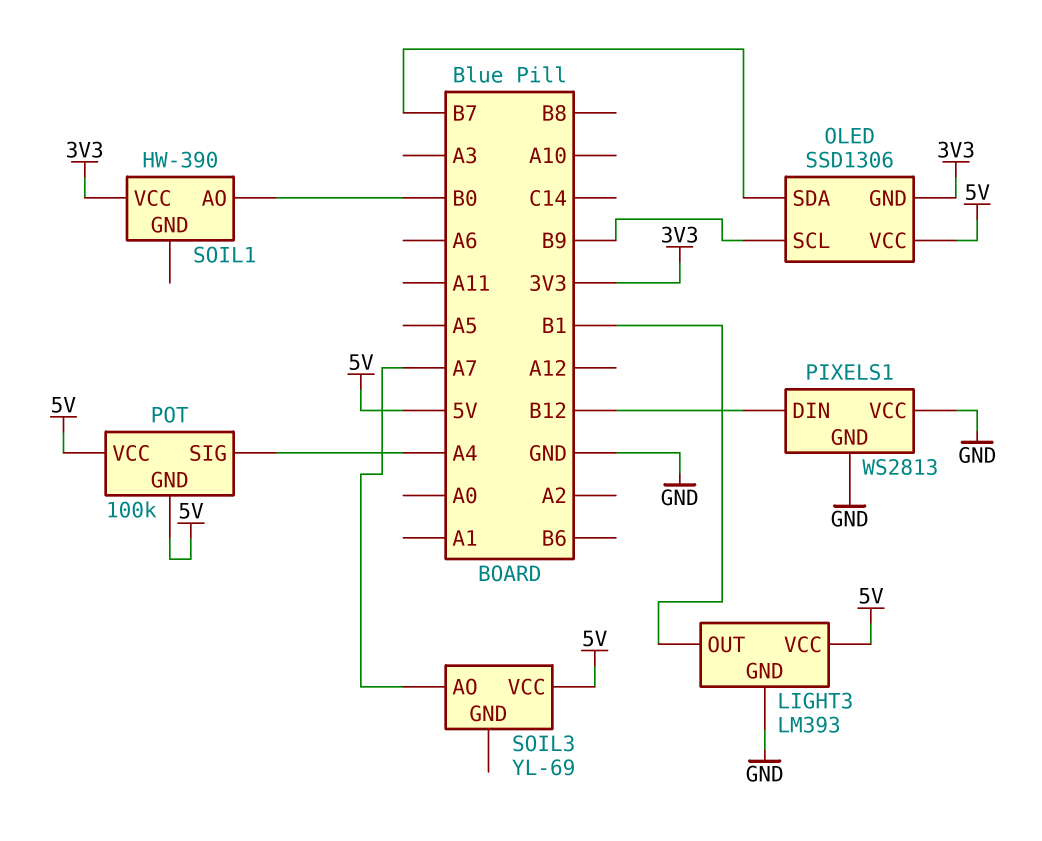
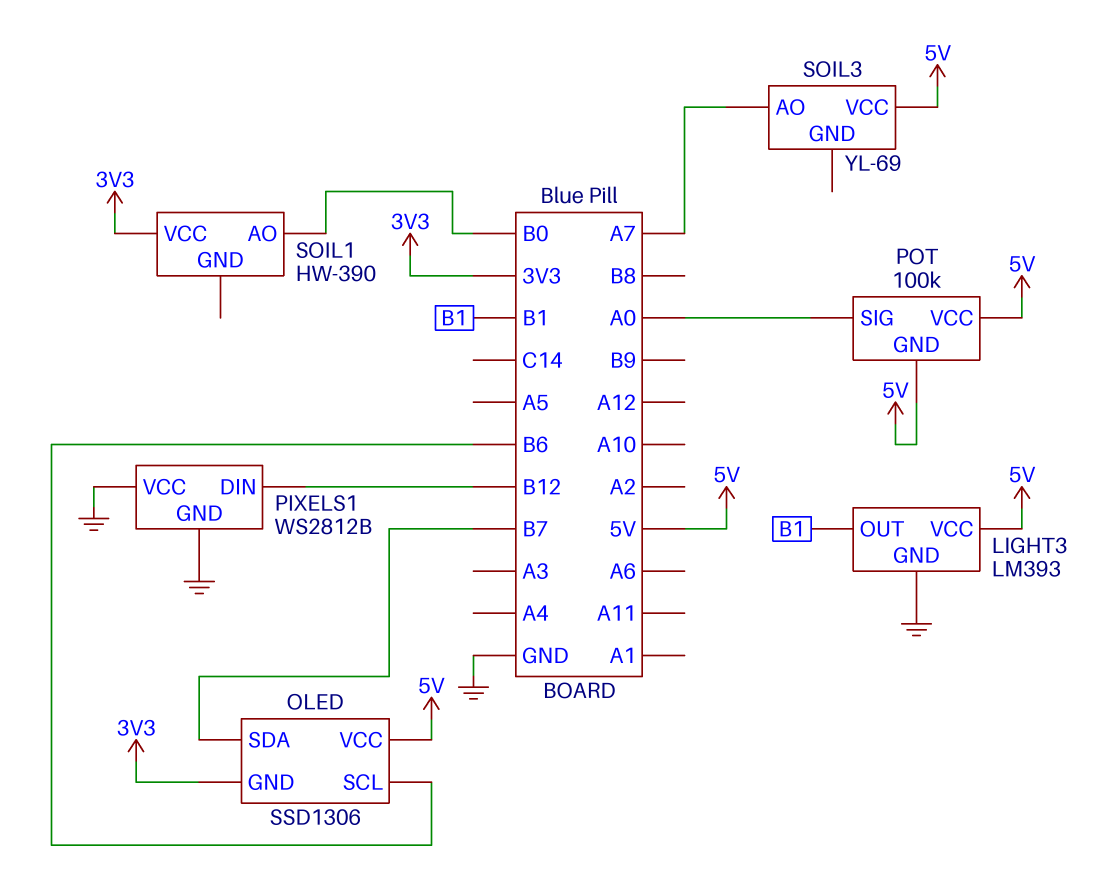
OLED pin SCL: B9 -> B6
PIXELS1: WS2813 -> WS2812B
POT pin SIG: A4 -> A0

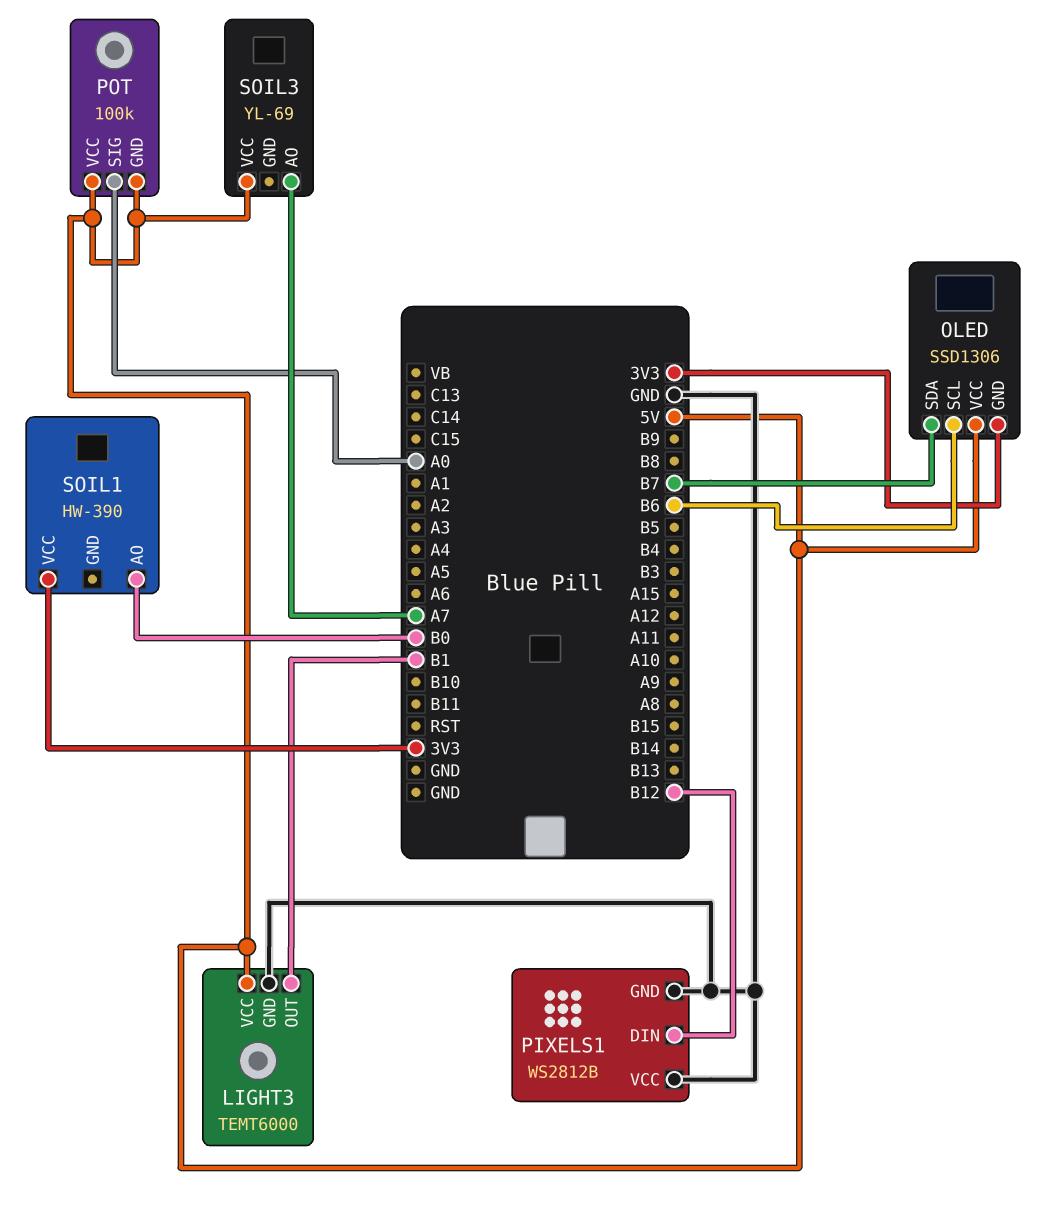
LIGHT3: LM393 -> TEMT6000

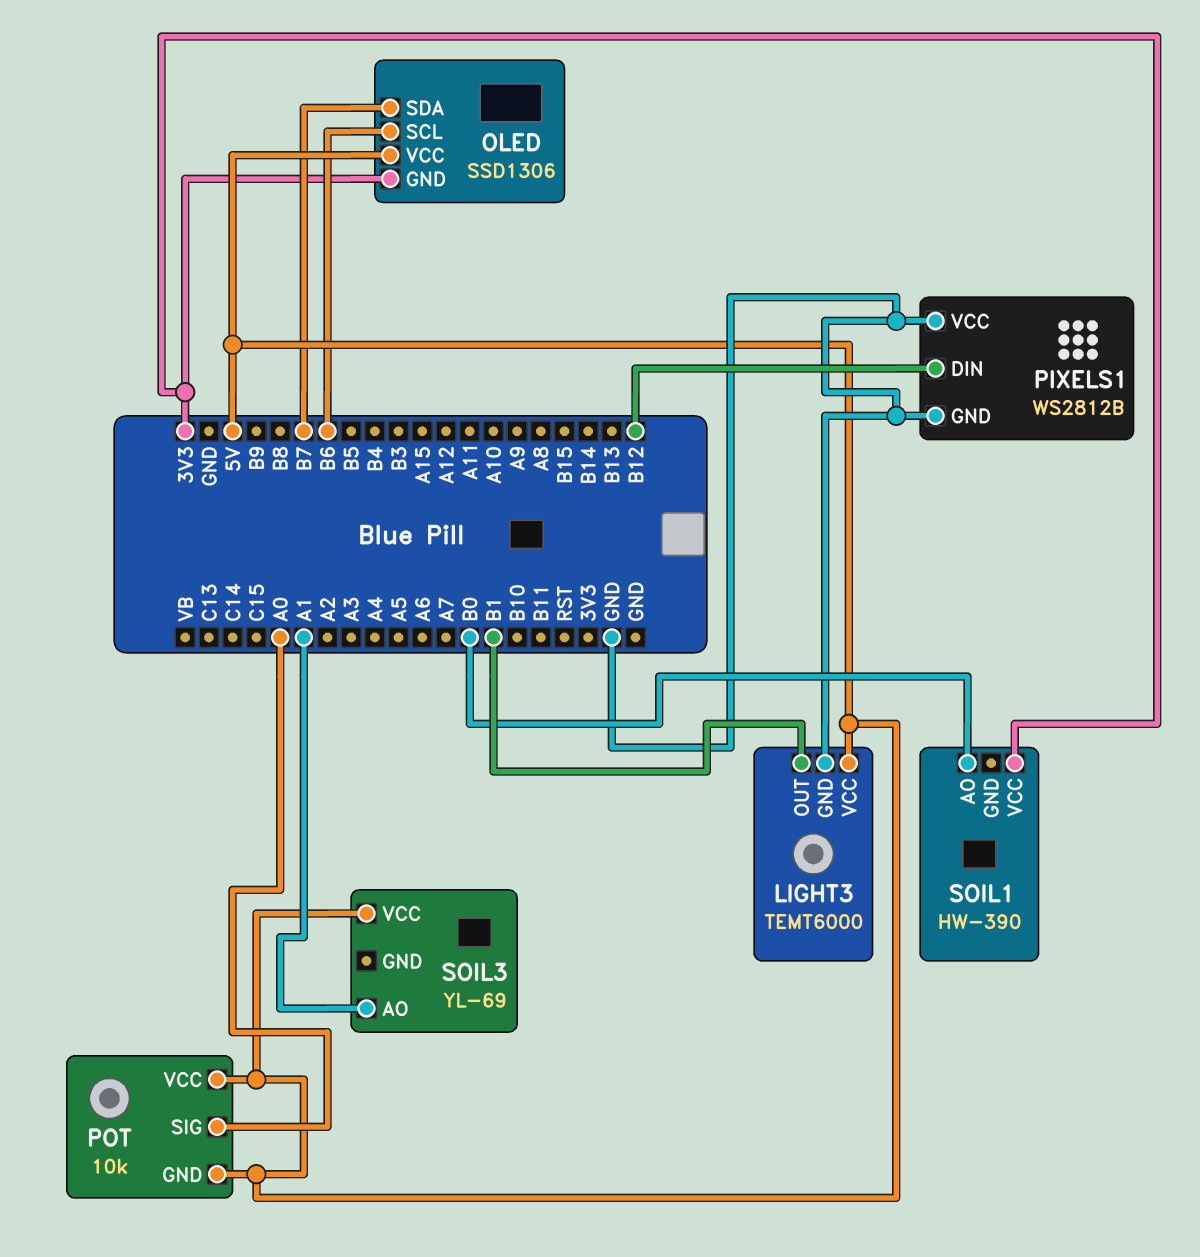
POT: 100k -> 10k
SOIL3 pin AO: A7 -> A1

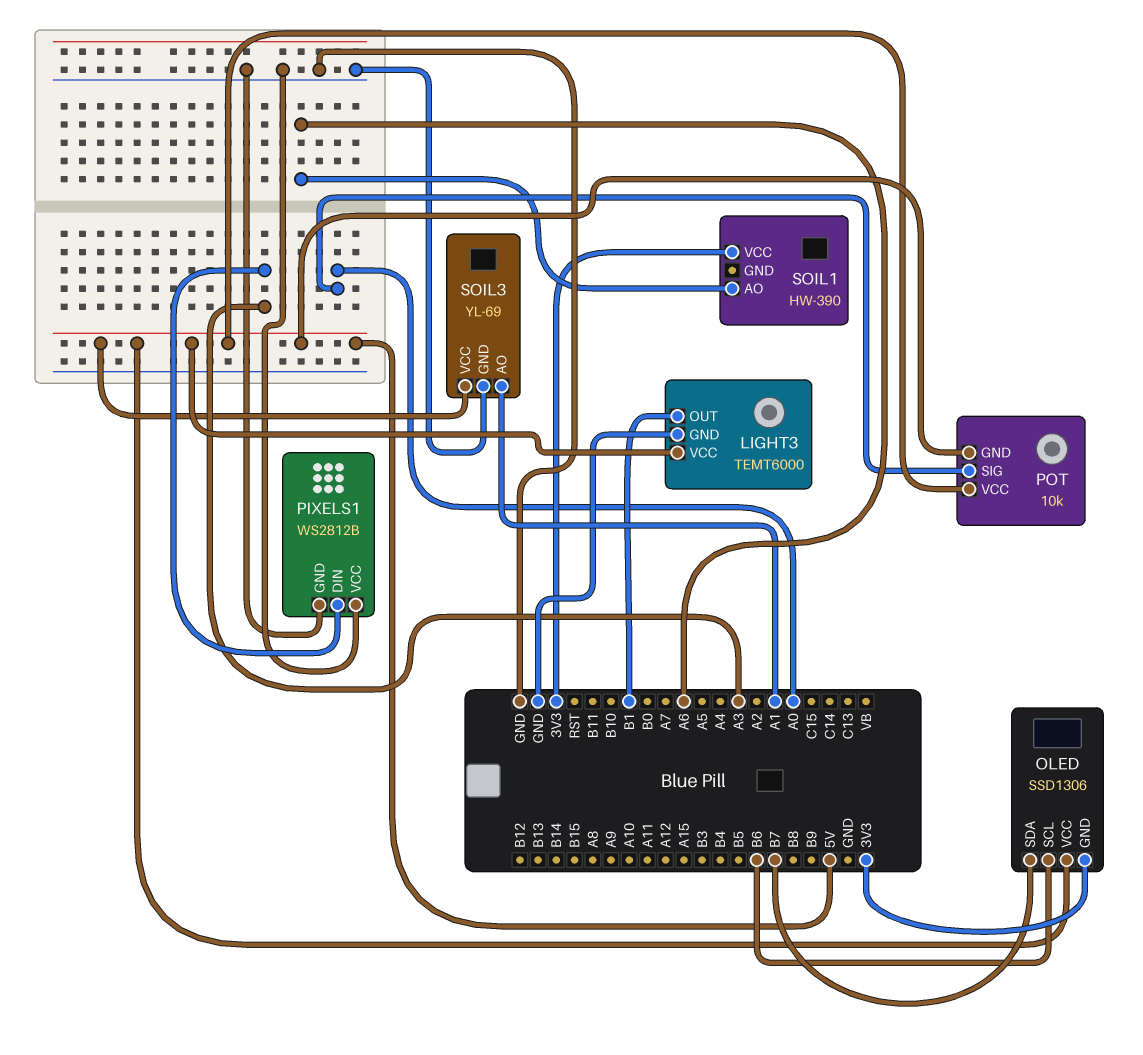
PIXELS1 pin DIN: B12 -> A3
SOIL1 pin AO: B0 -> A6
SOIL3 pin GND: none -> GND

